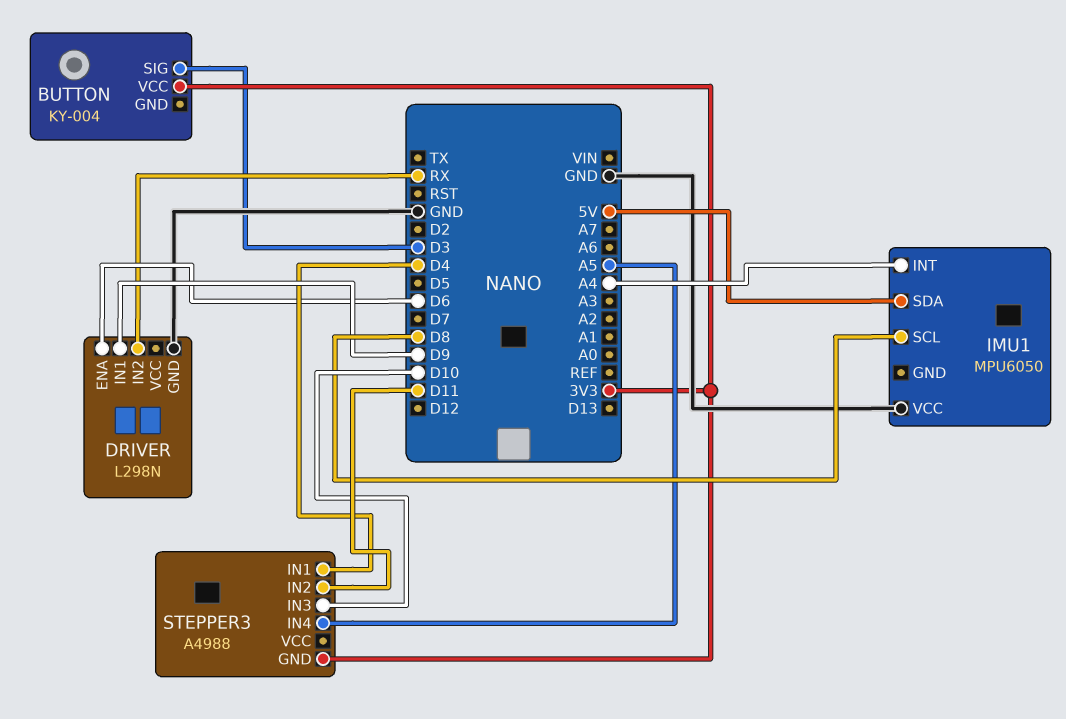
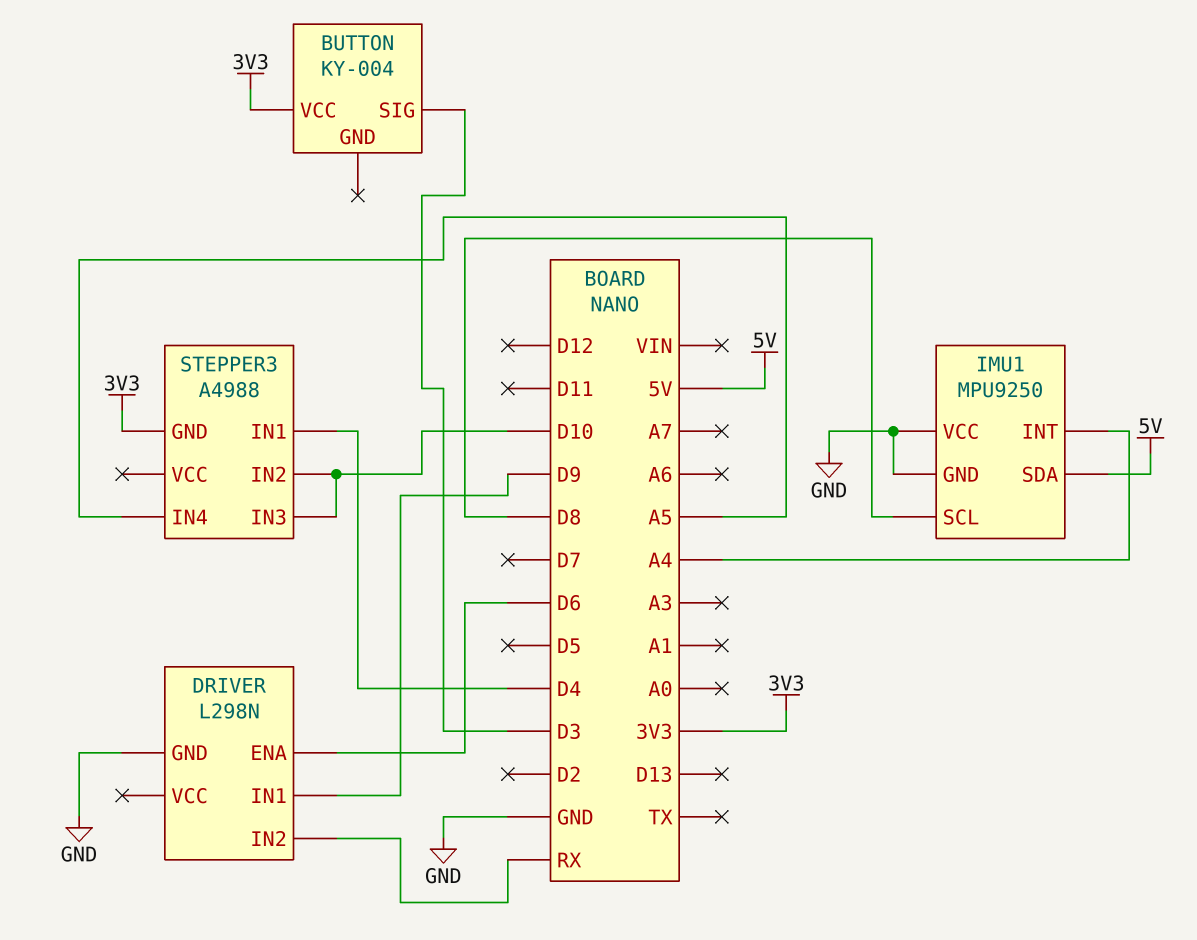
IMU1: MPU6050 -> MPU9250
IMU1 pin GND: none -> GND
STEPPER3 pin IN2: D11 -> D10

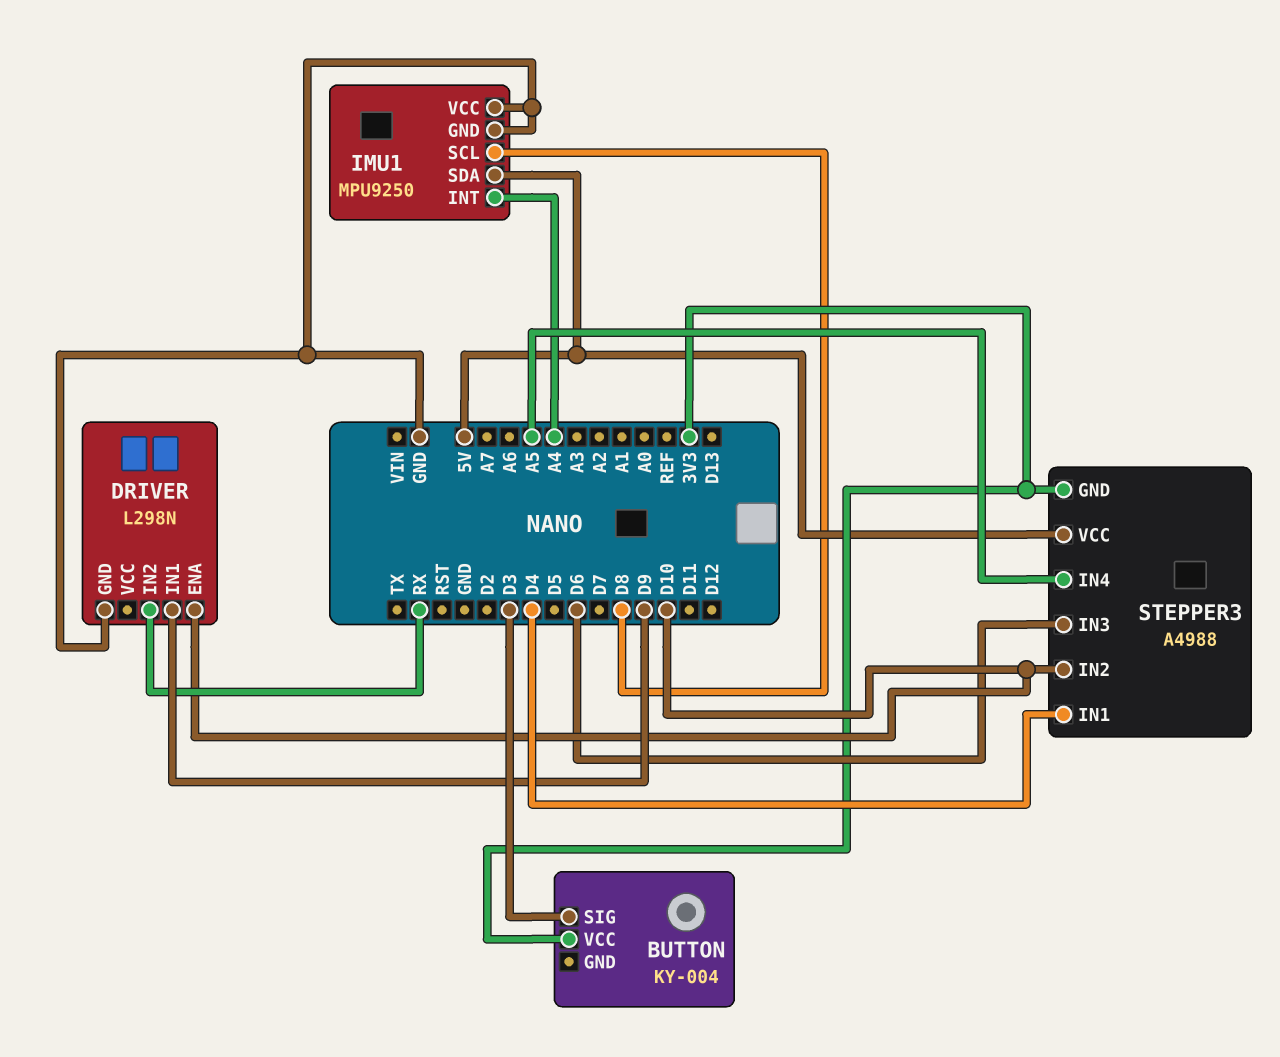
DRIVER pin ENA: D6 -> D10
STEPPER3 pin IN3: D10 -> D6
STEPPER3 pin VCC: none -> 5V

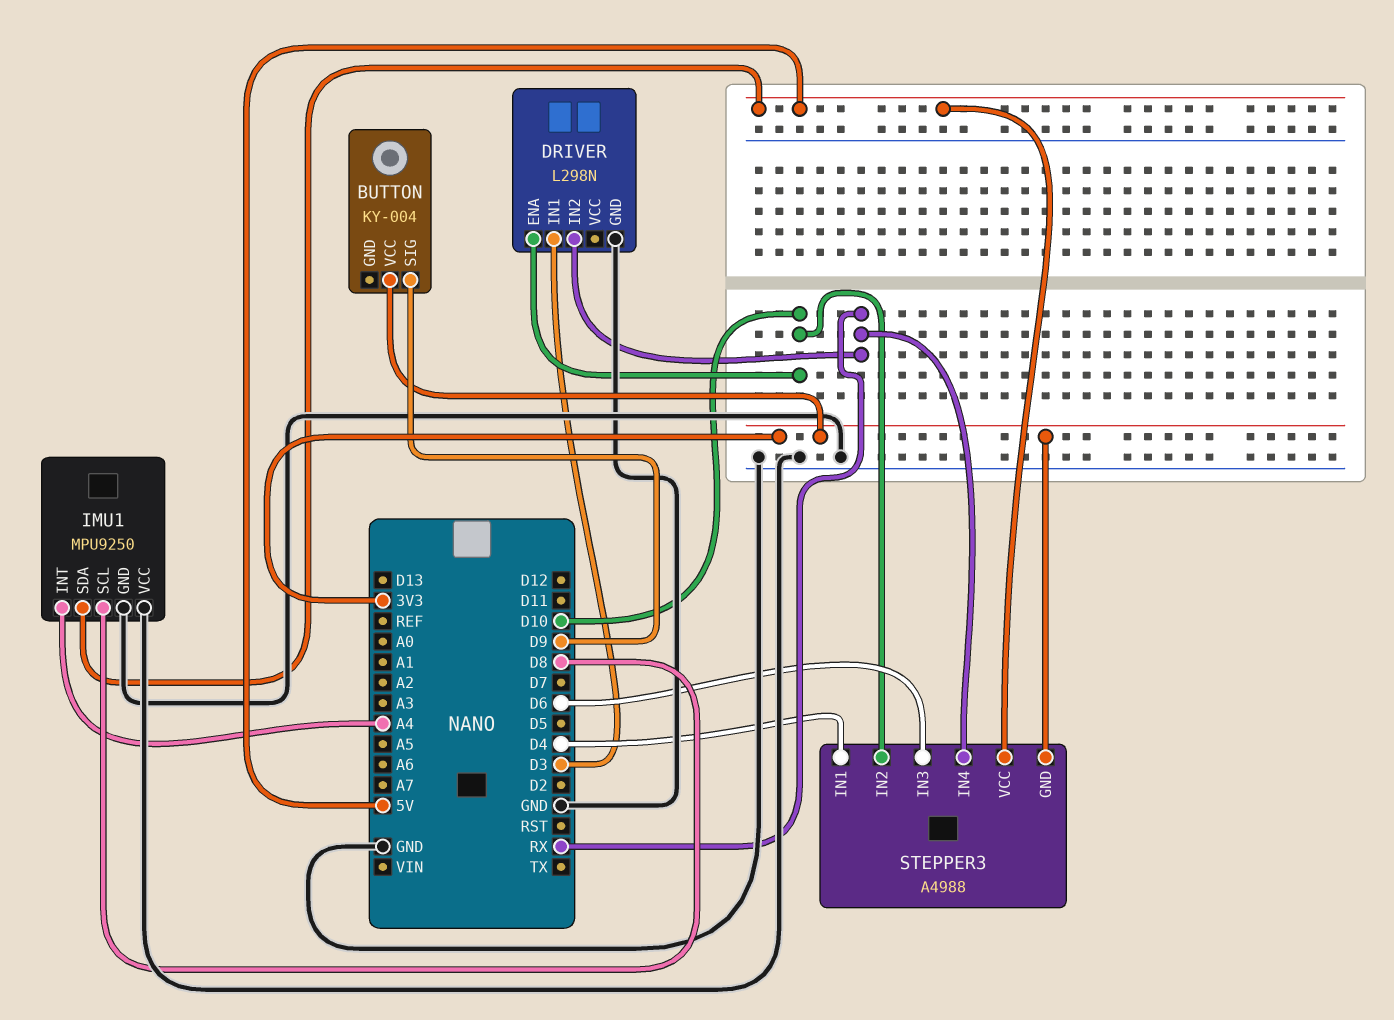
BUTTON pin SIG: D3 -> D9
DRIVER pin IN1: D9 -> D3
STEPPER3 pin IN4: A5 -> RX

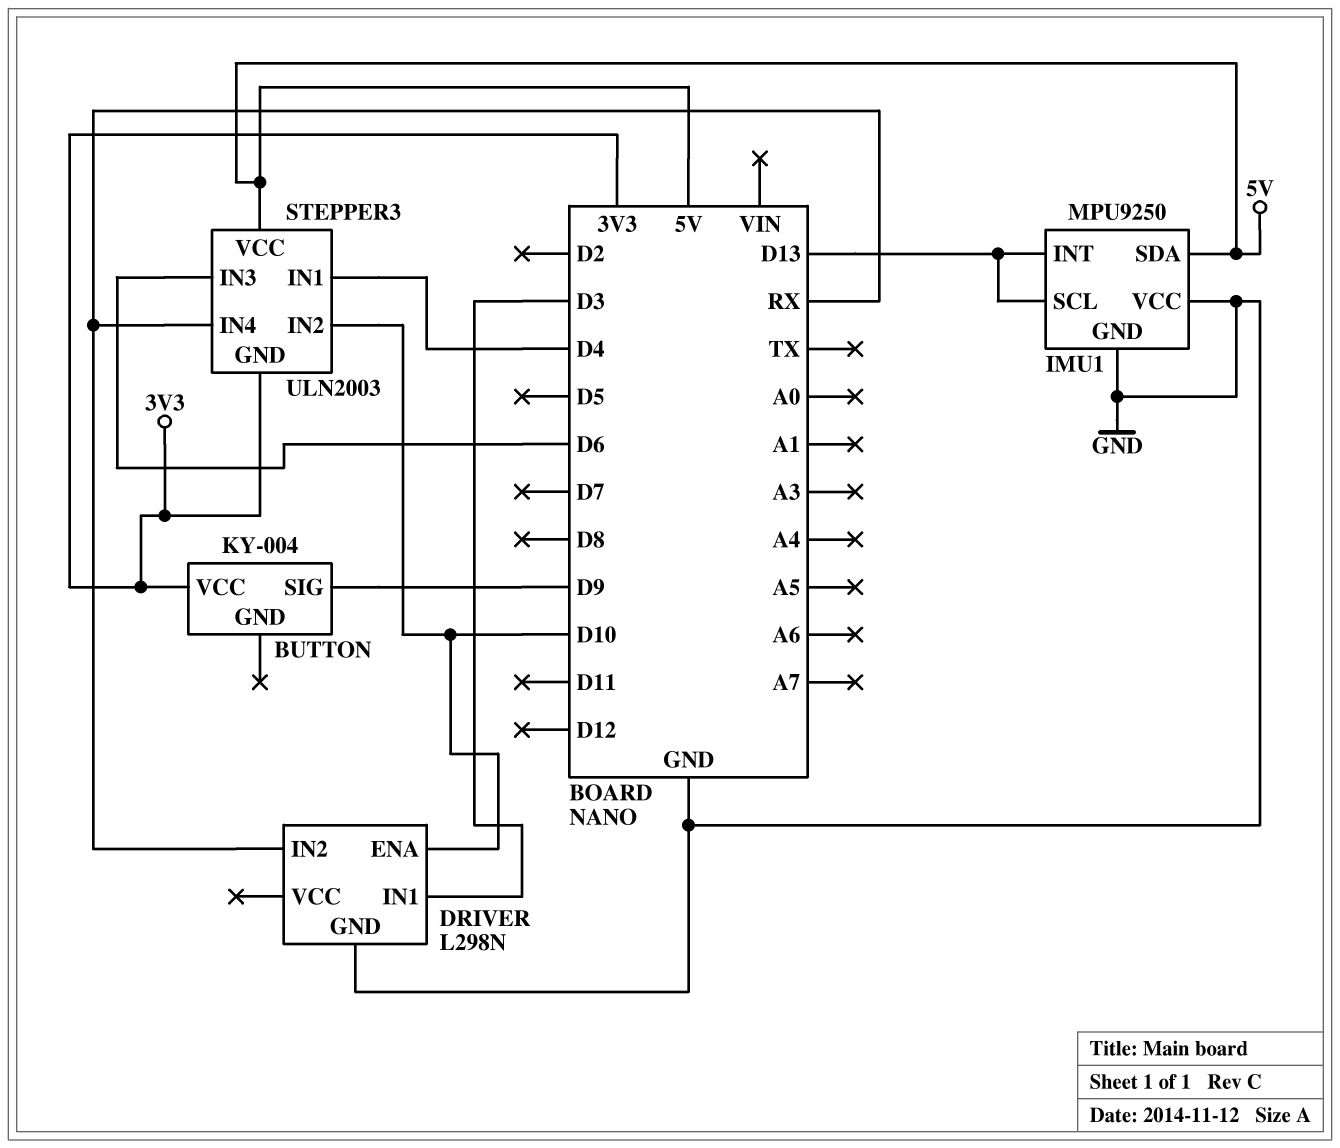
IMU1 pin INT: A4 -> D13
IMU1 pin SCL: D8 -> D13
STEPPER3: A4988 -> ULN2003

